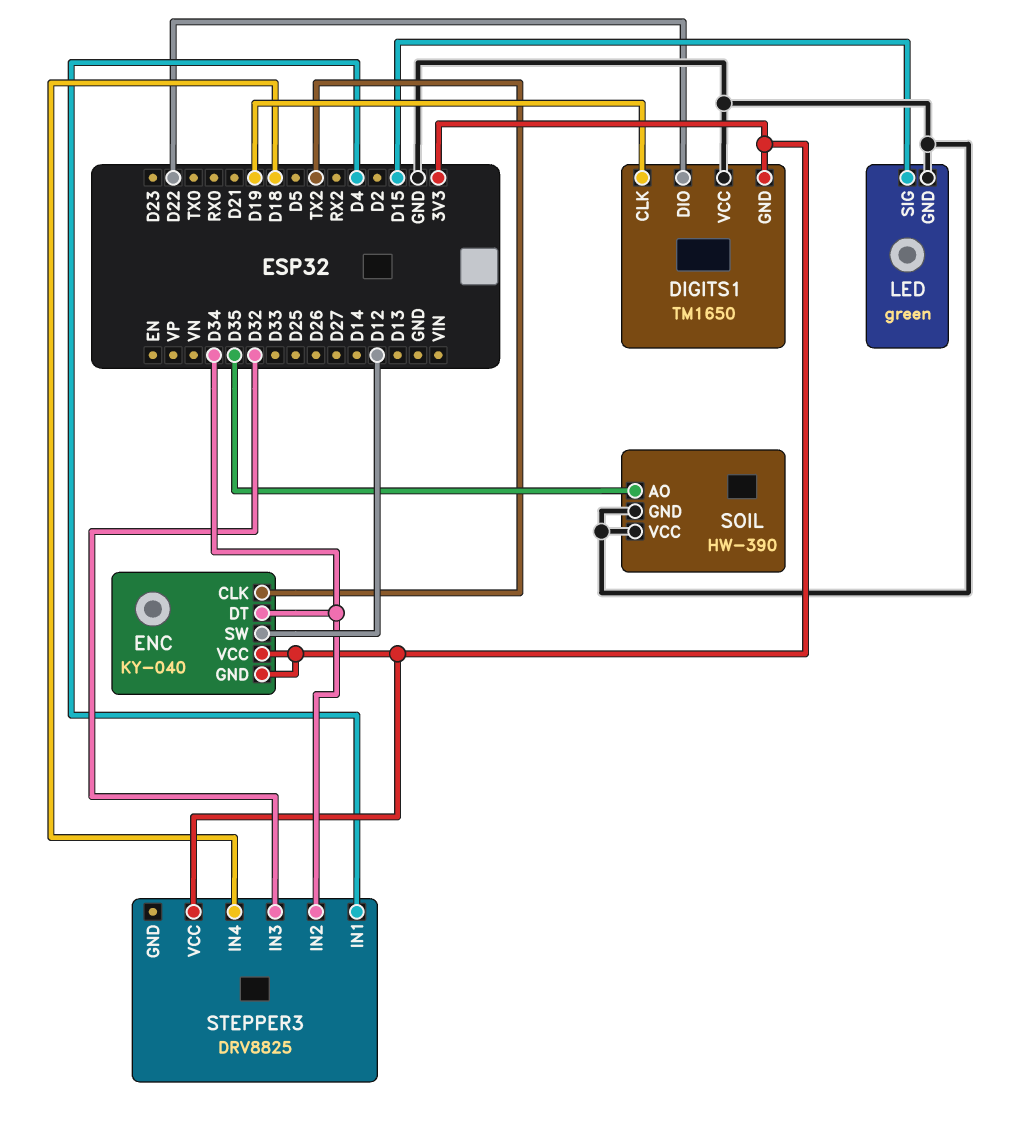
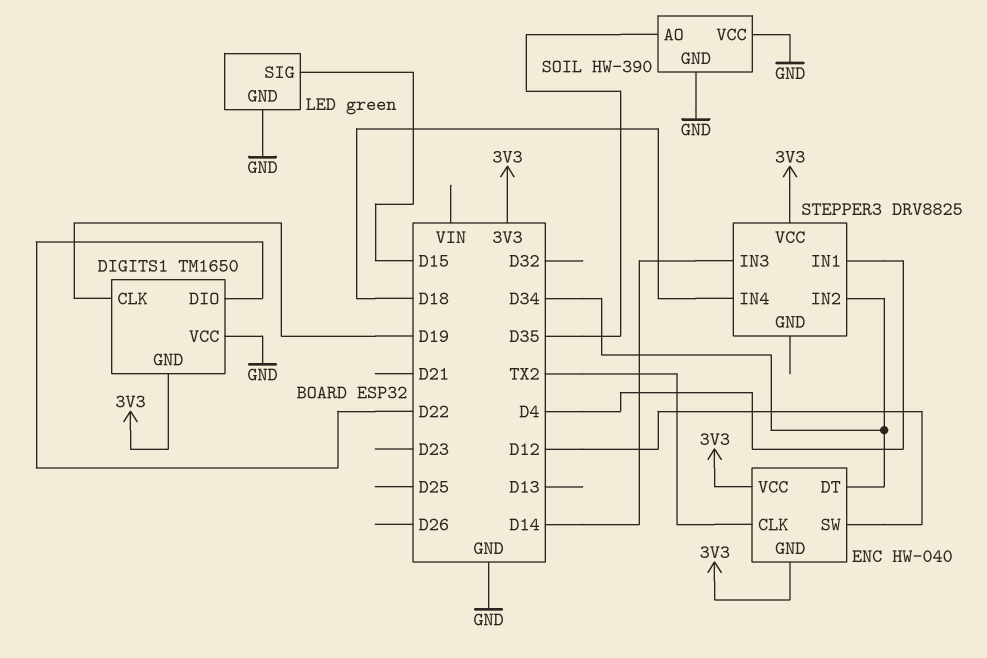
ENC: KY-040 -> HW-040
STEPPER3 pin IN3: D32 -> D14

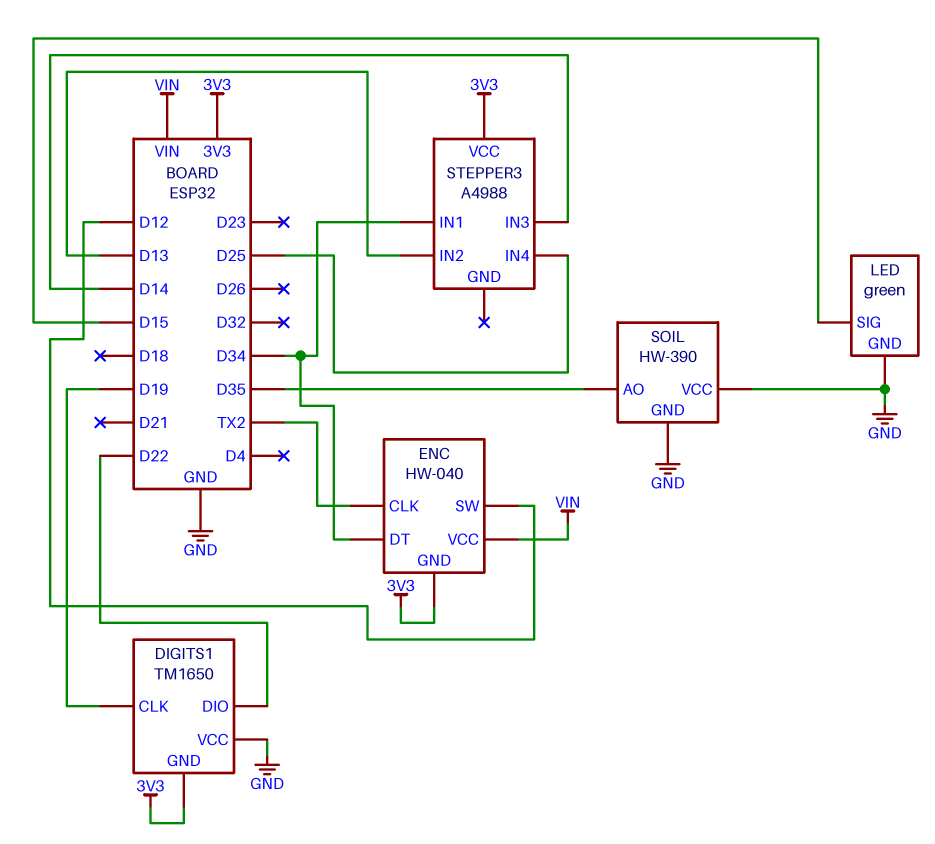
ENC pin VCC: 3V3 -> VIN
STEPPER3: DRV8825 -> A4988
STEPPER3 pin IN1: D4 -> D34
STEPPER3 pin IN2: D34 -> D13
STEPPER3 pin IN4: D18 -> D25

